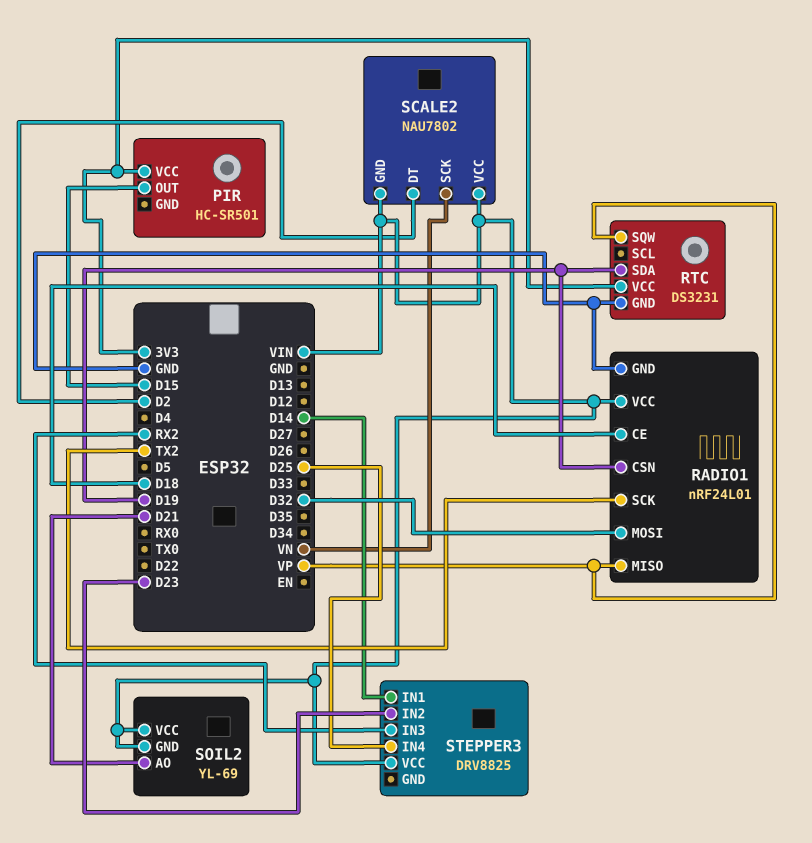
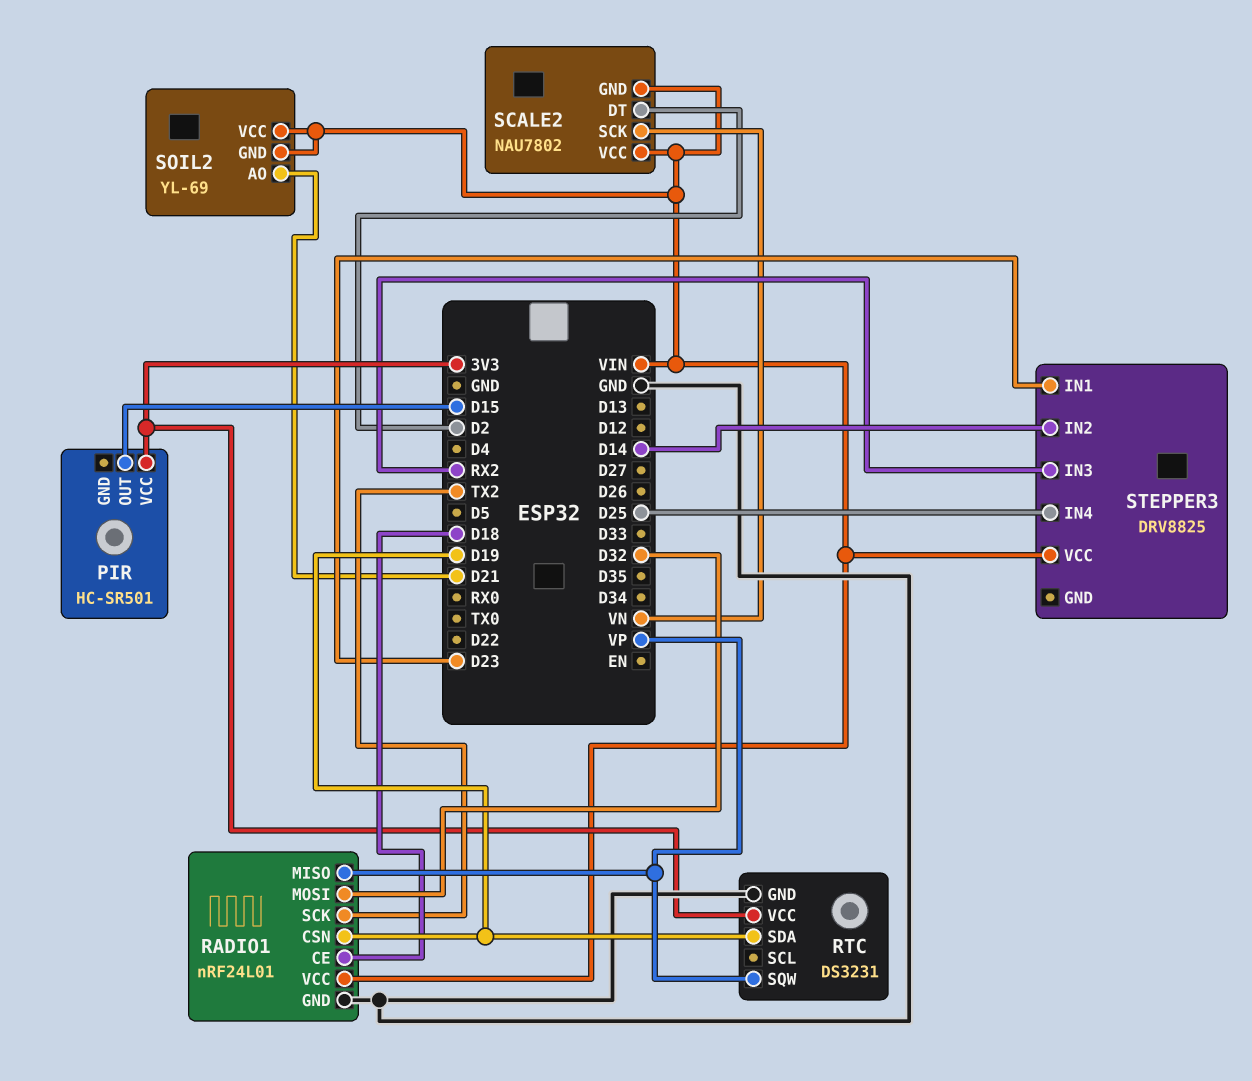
STEPPER3 pin IN1: D14 -> D23
STEPPER3 pin IN2: D23 -> D14

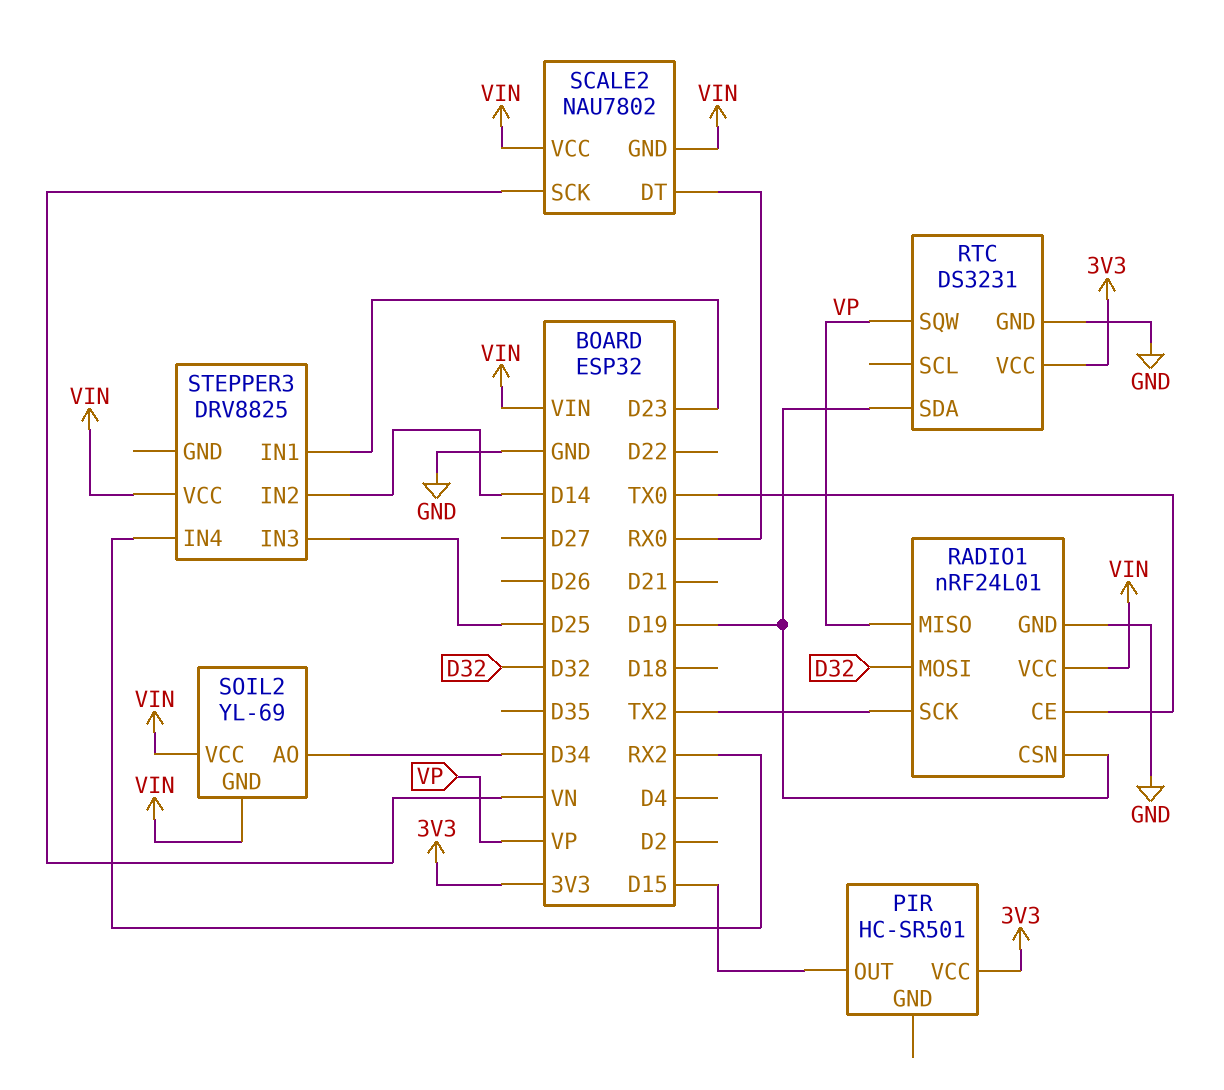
RADIO1 pin CE: D18 -> TX0
SCALE2 pin DT: D2 -> RX0
SOIL2 pin AO: D21 -> D34
STEPPER3 pin IN3: RX2 -> D25
STEPPER3 pin IN4: D25 -> RX2

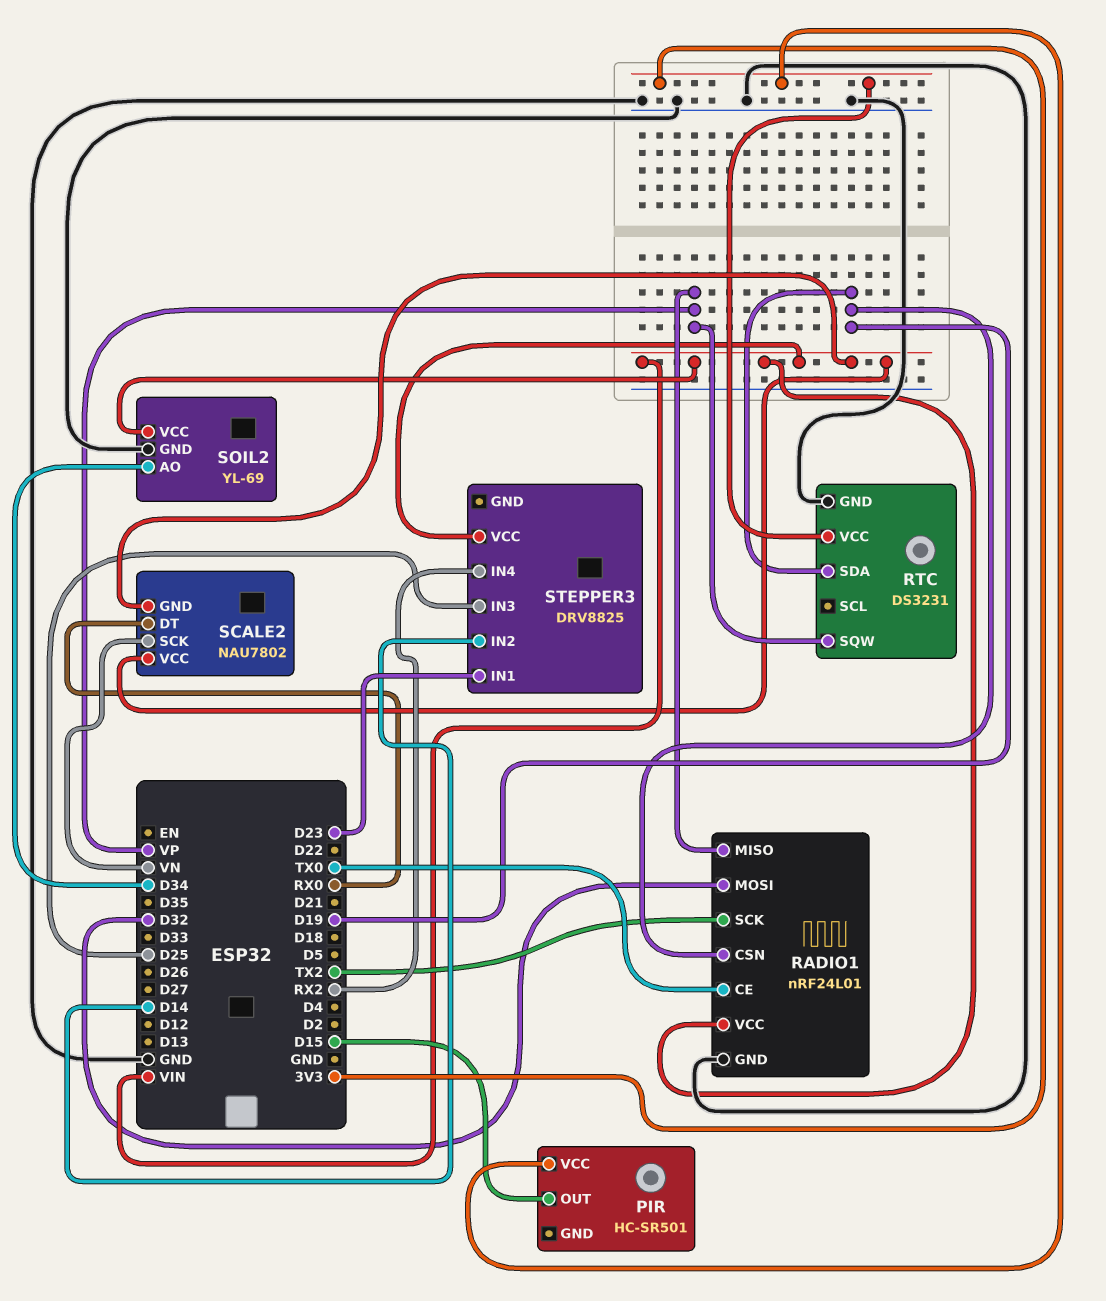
SOIL2 pin GND: VIN -> GND

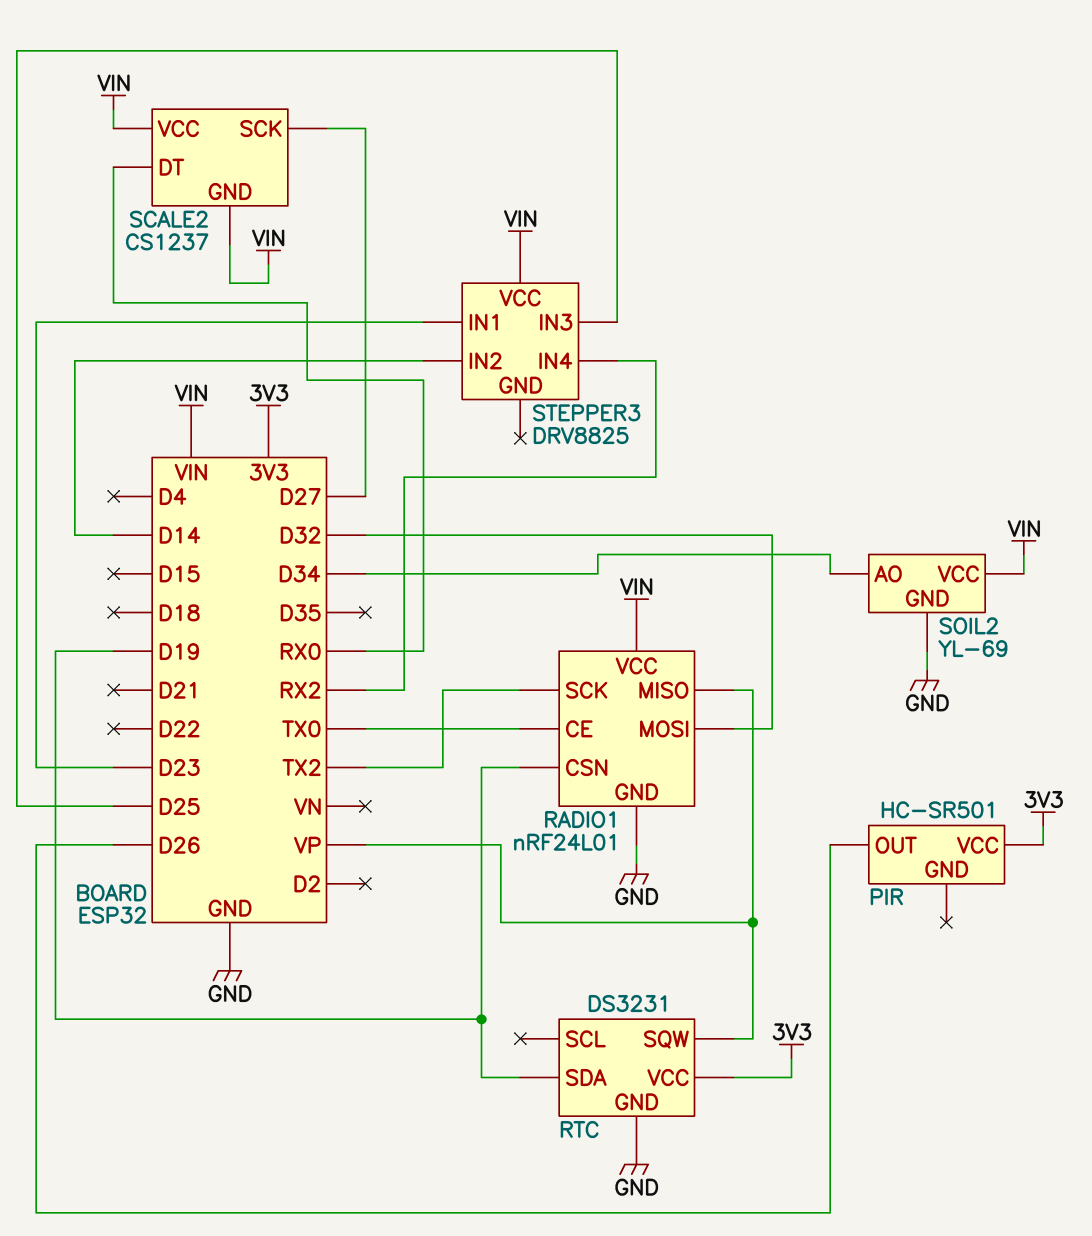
PIR pin OUT: D15 -> D26
SCALE2: NAU7802 -> CS1237
SCALE2 pin SCK: VN -> D27

